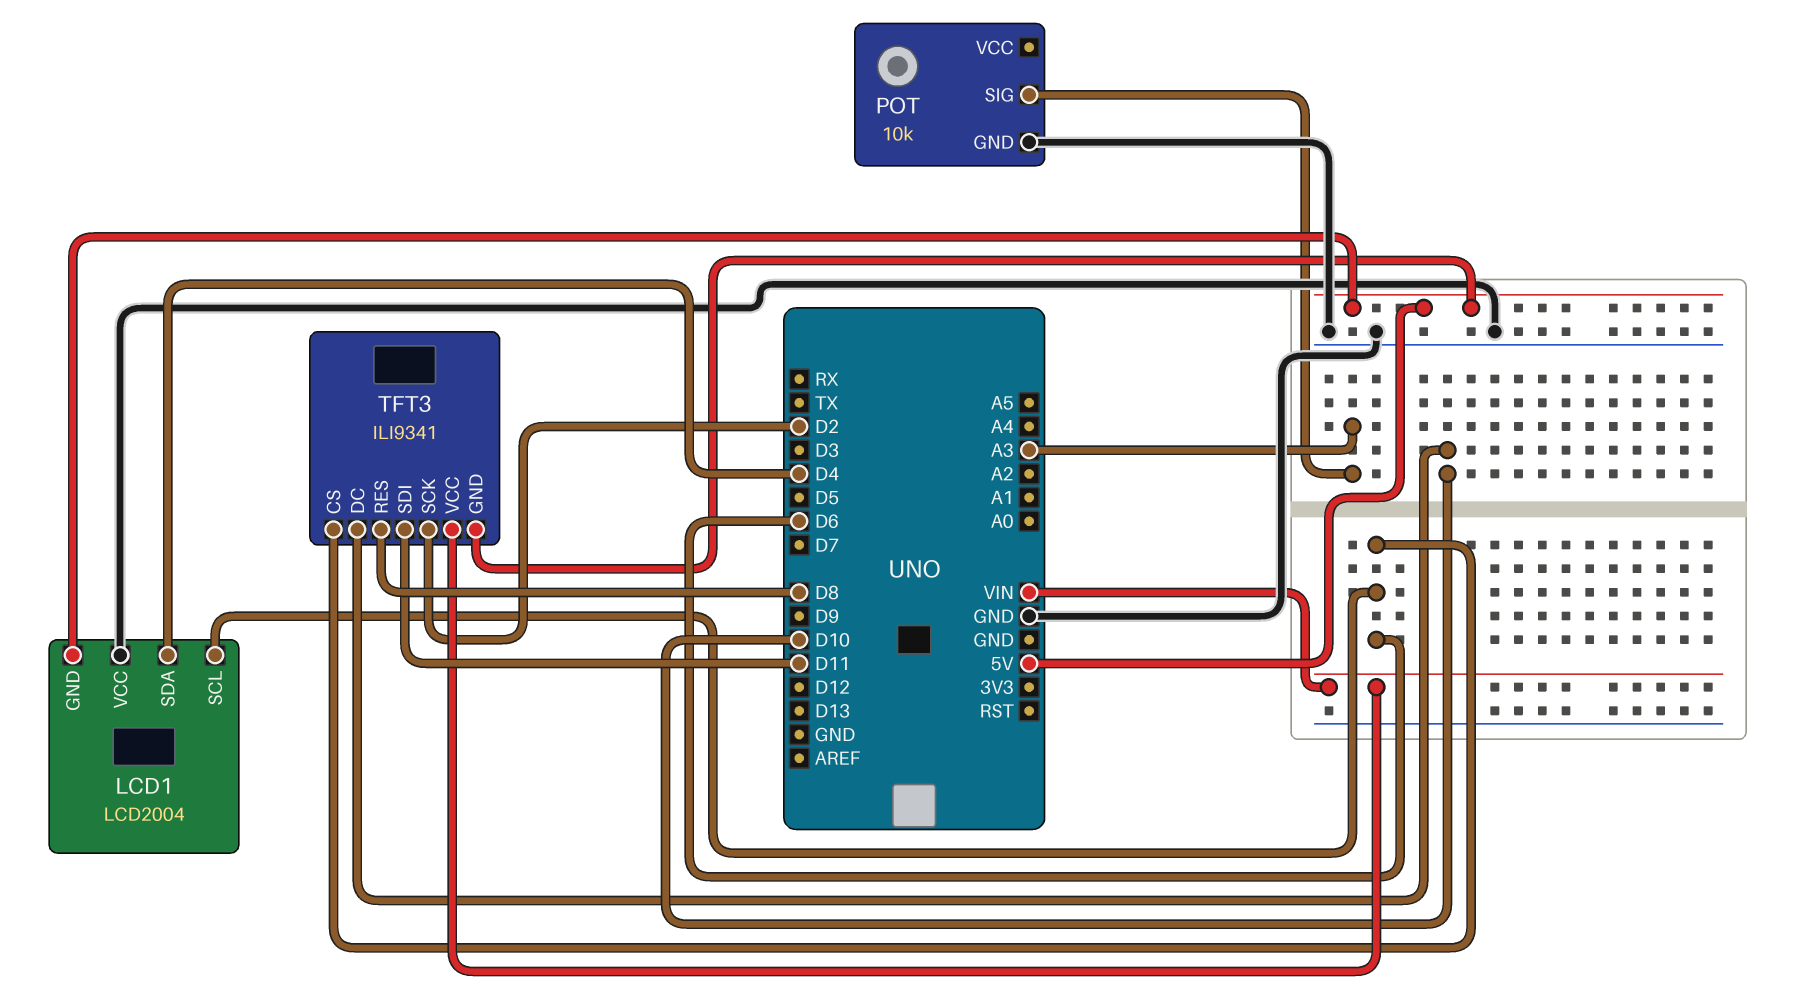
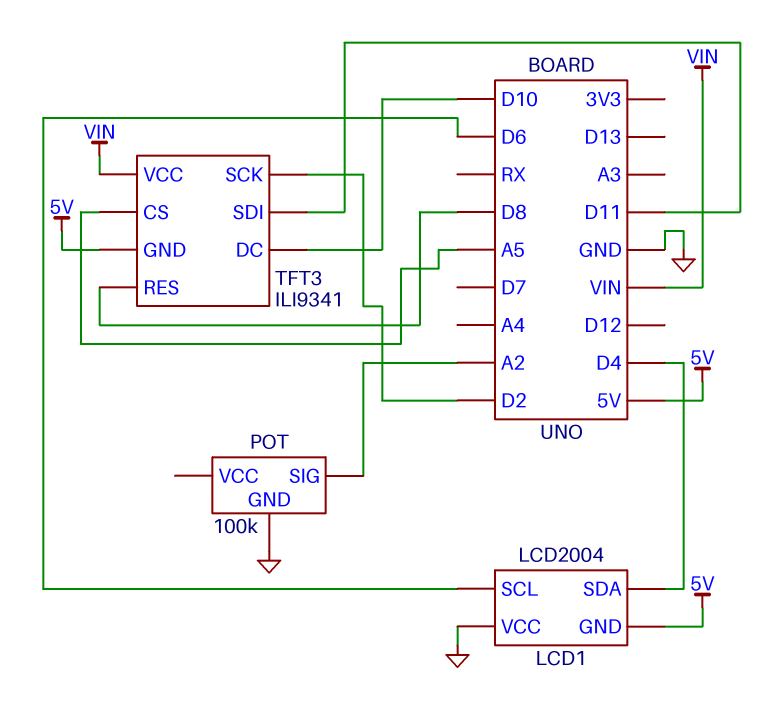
POT: 10k -> 100k
POT pin SIG: A3 -> A2
TFT3 pin CS: D6 -> A5

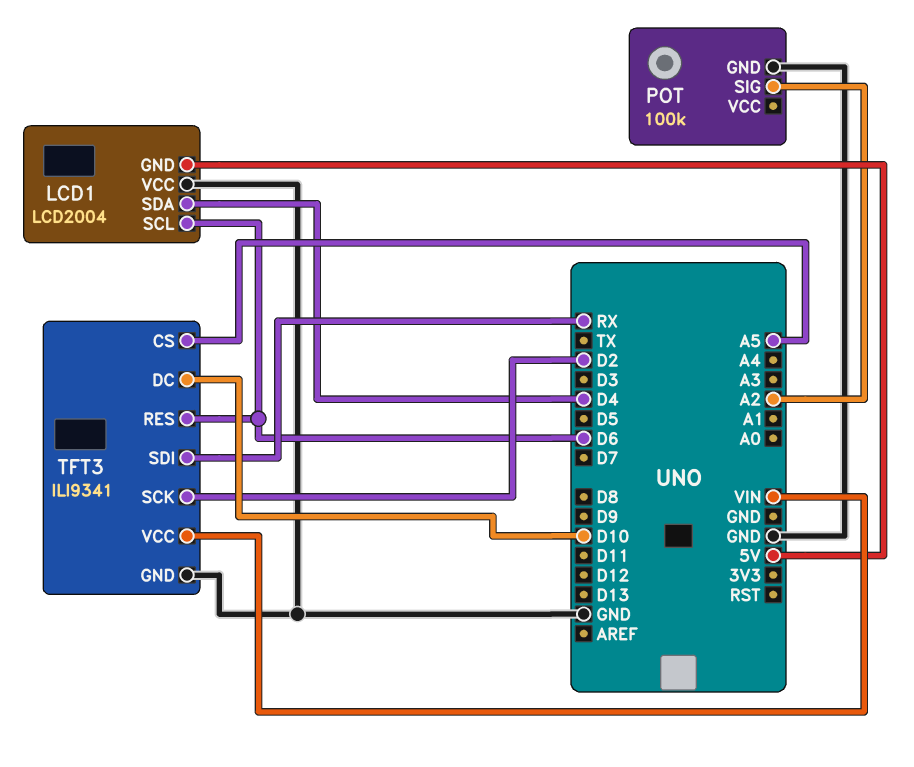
TFT3 pin GND: 5V -> GND
TFT3 pin RES: D8 -> D6
TFT3 pin SDI: D11 -> RX

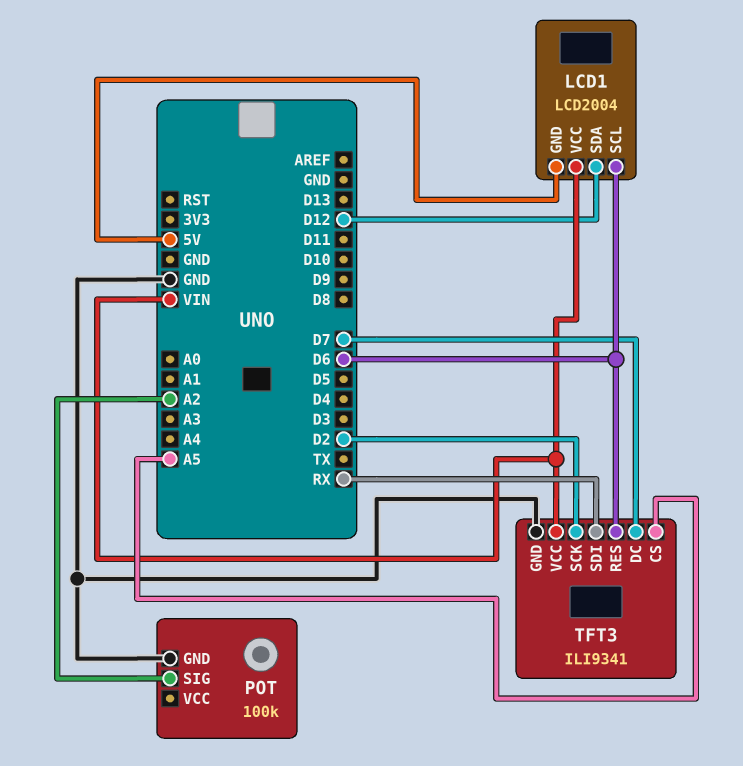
LCD1 pin SDA: D4 -> D12
LCD1 pin VCC: GND -> VIN
TFT3 pin DC: D10 -> D7

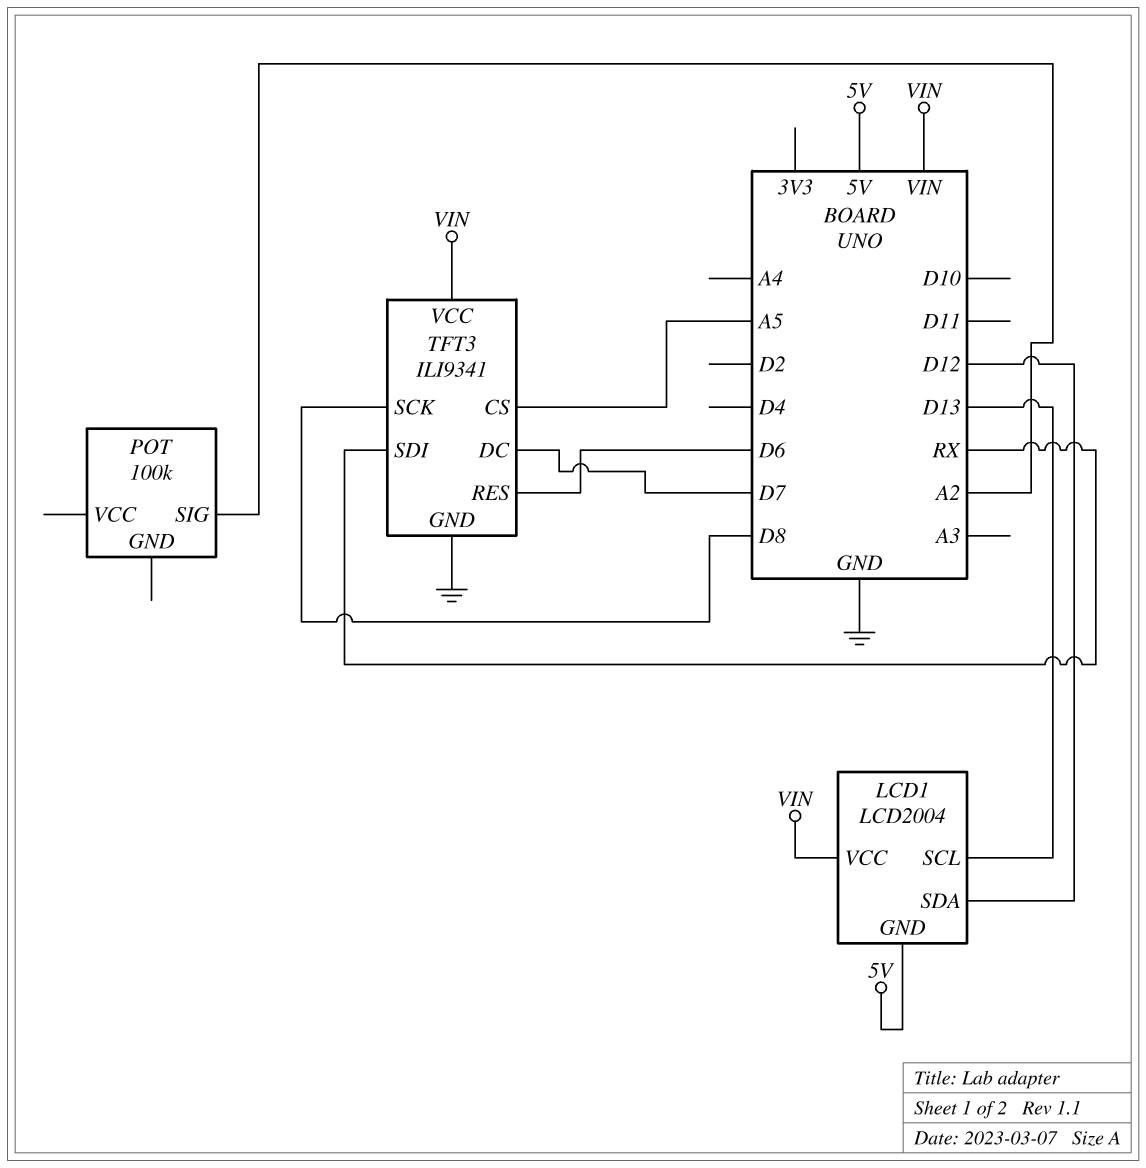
LCD1 pin SCL: D6 -> D13
POT pin GND: GND -> none
TFT3 pin SCK: D2 -> D8

